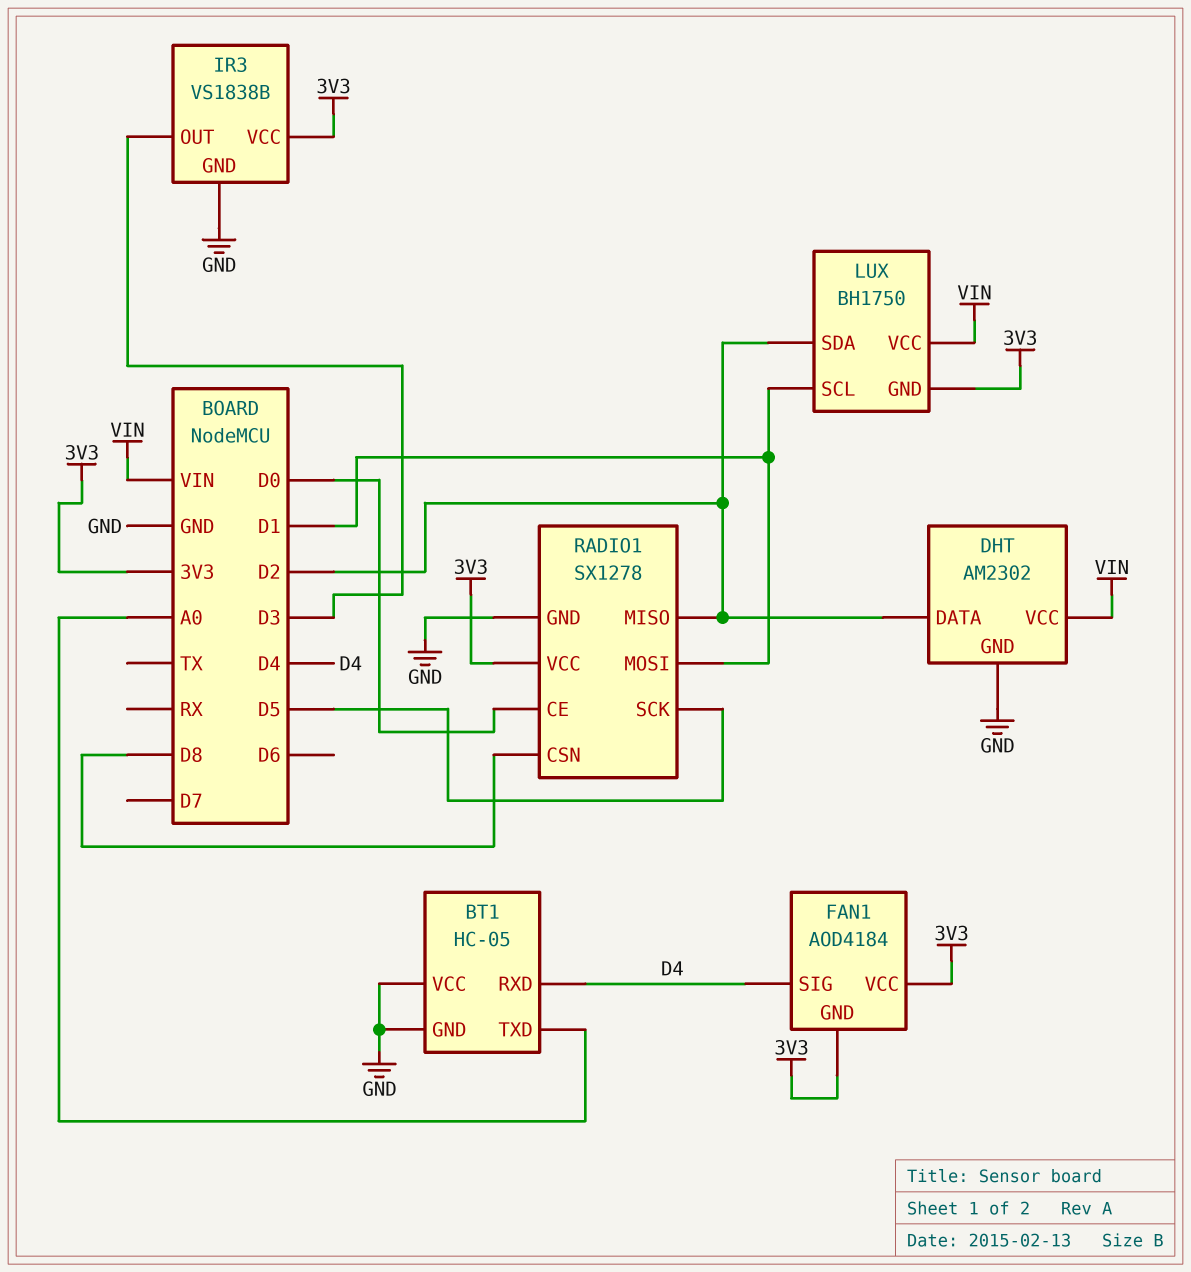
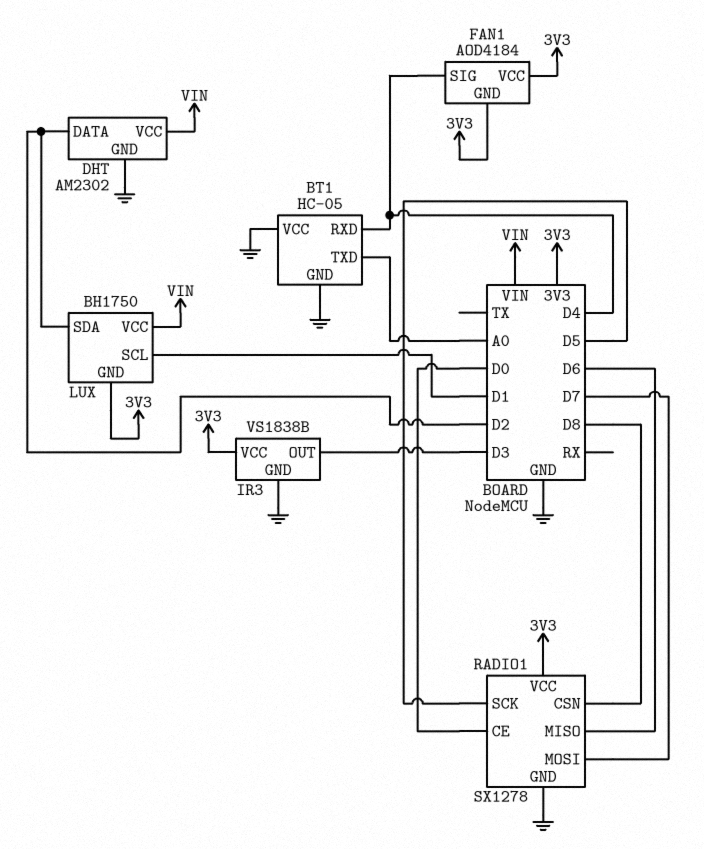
RADIO1 pin MISO: D2 -> D6
RADIO1 pin MOSI: D1 -> D7

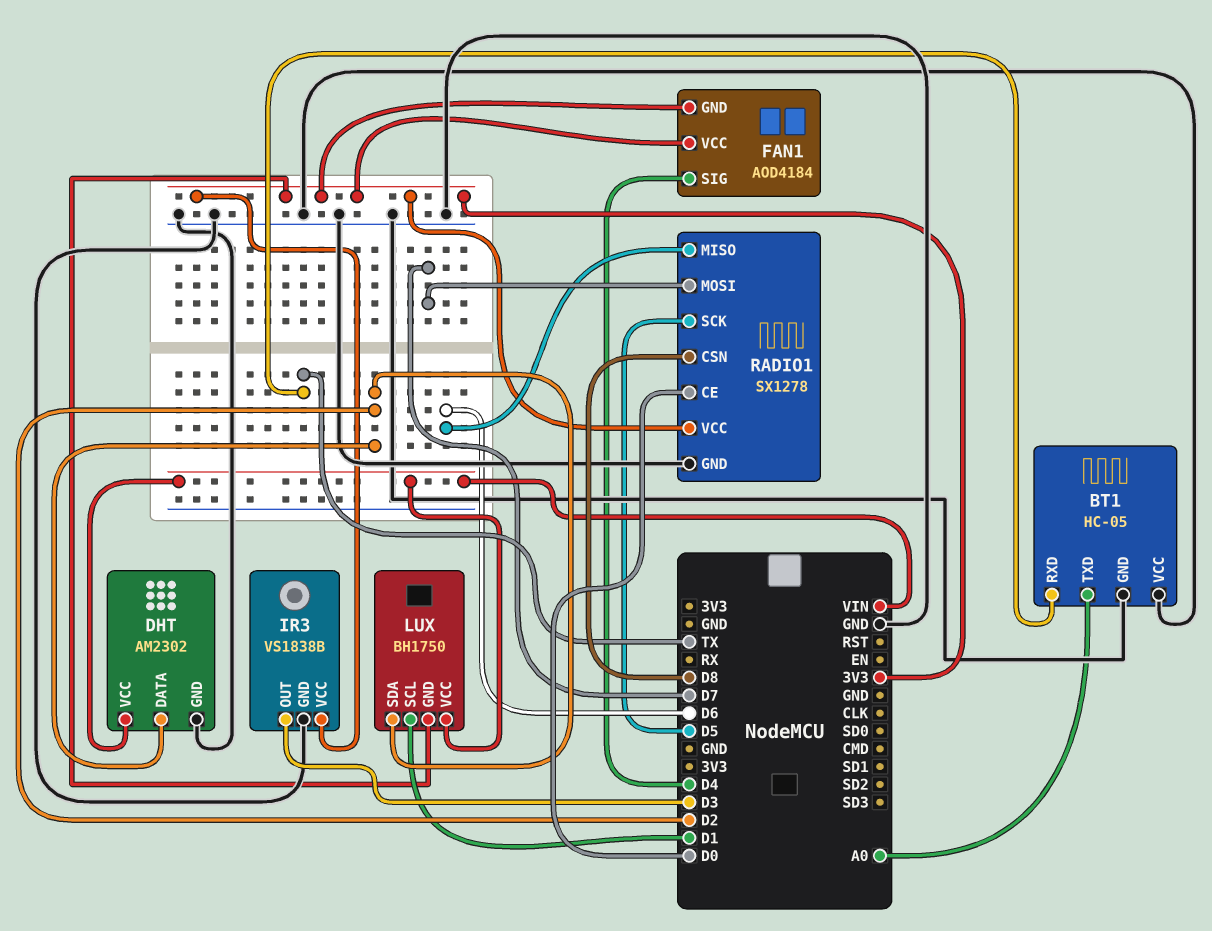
BT1 pin RXD: D4 -> TX

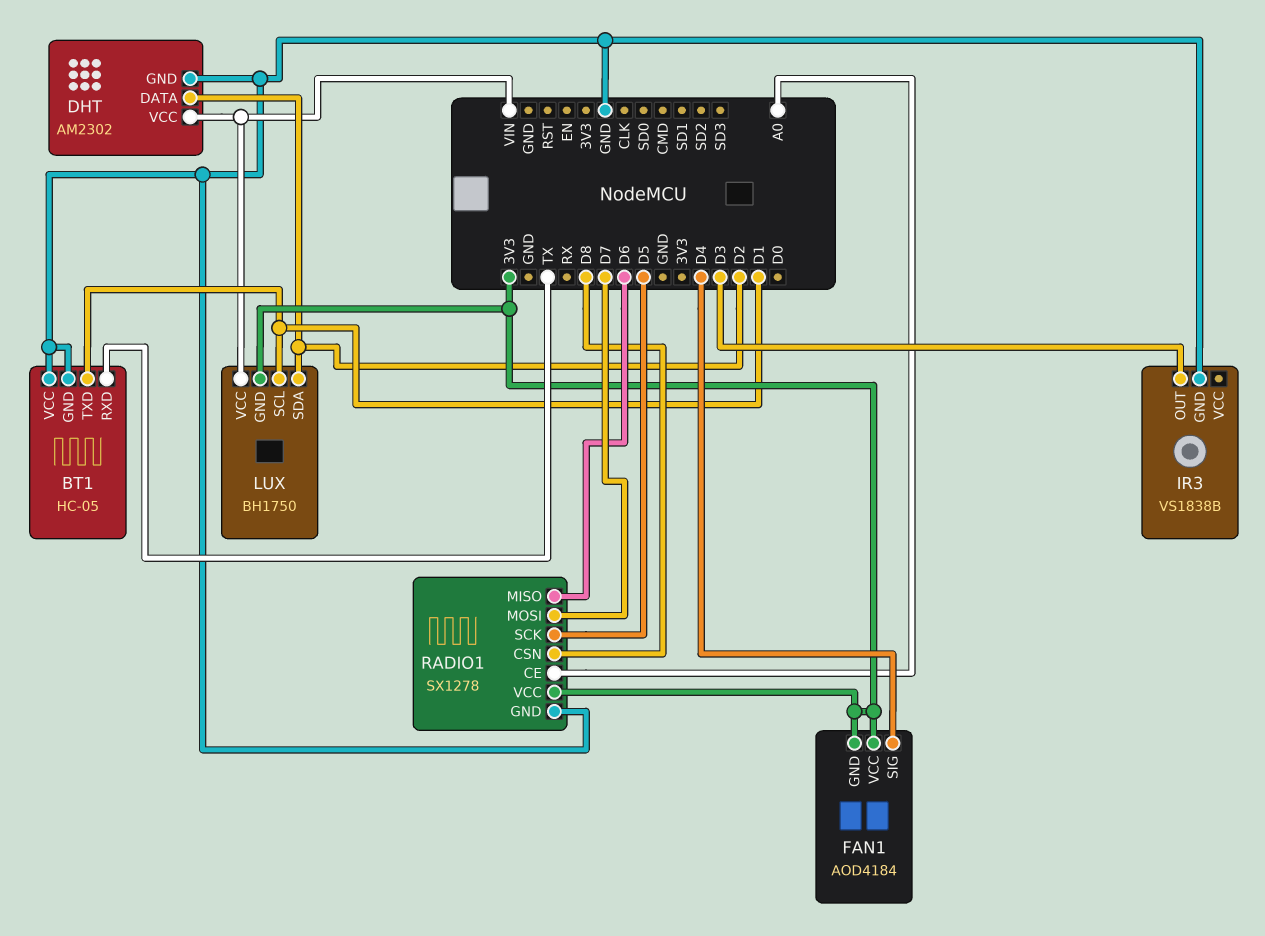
BT1 pin TXD: A0 -> D1
IR3 pin VCC: 3V3 -> none
RADIO1 pin CE: D0 -> A0

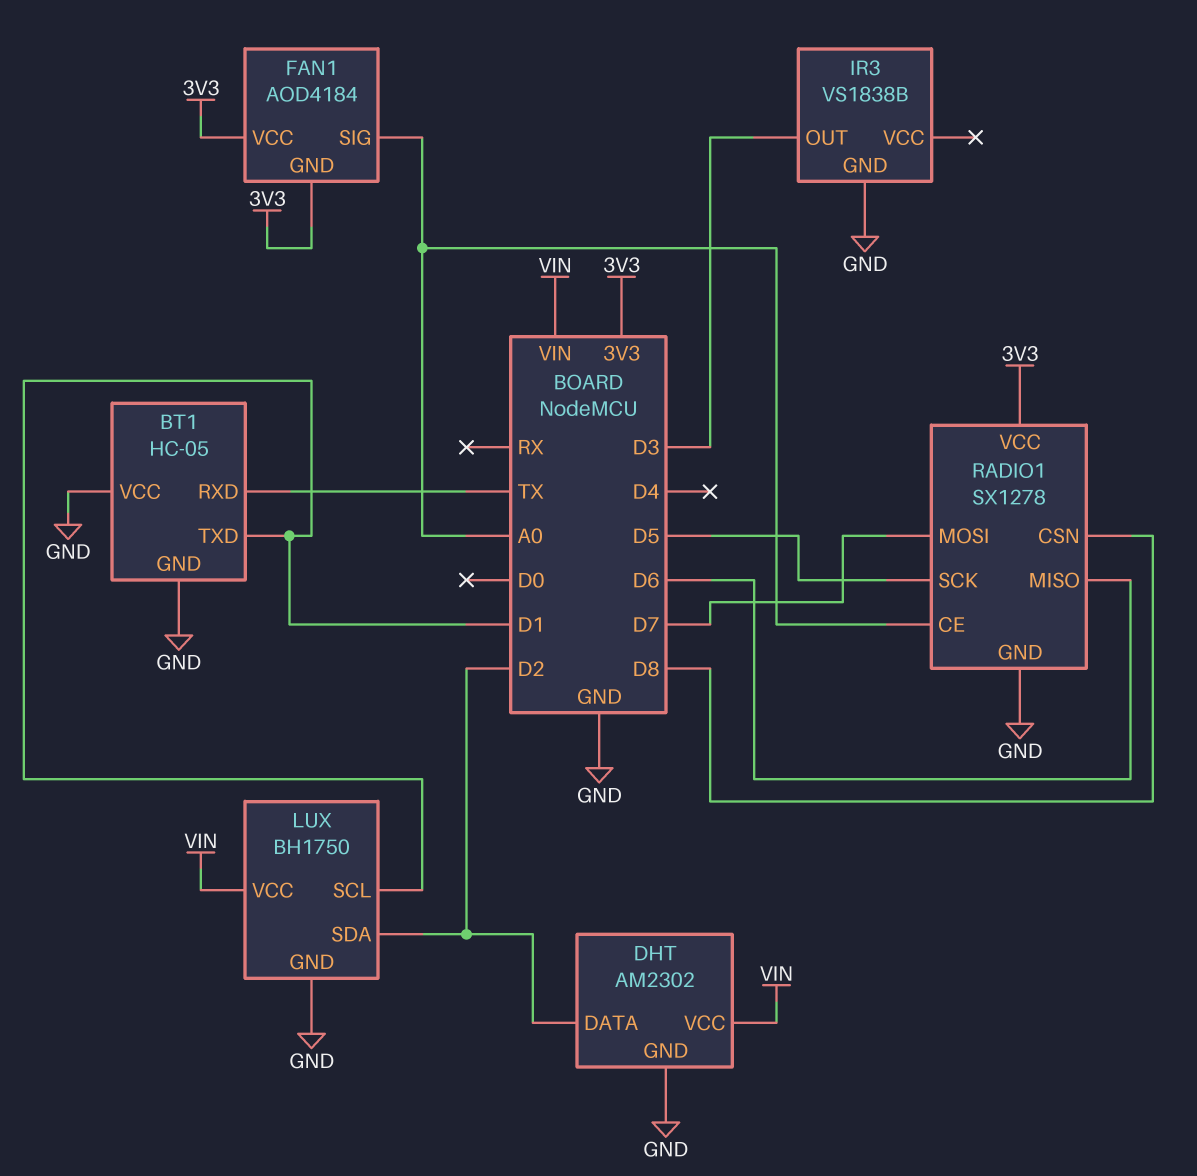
FAN1 pin SIG: D4 -> A0
LUX pin GND: 3V3 -> GND

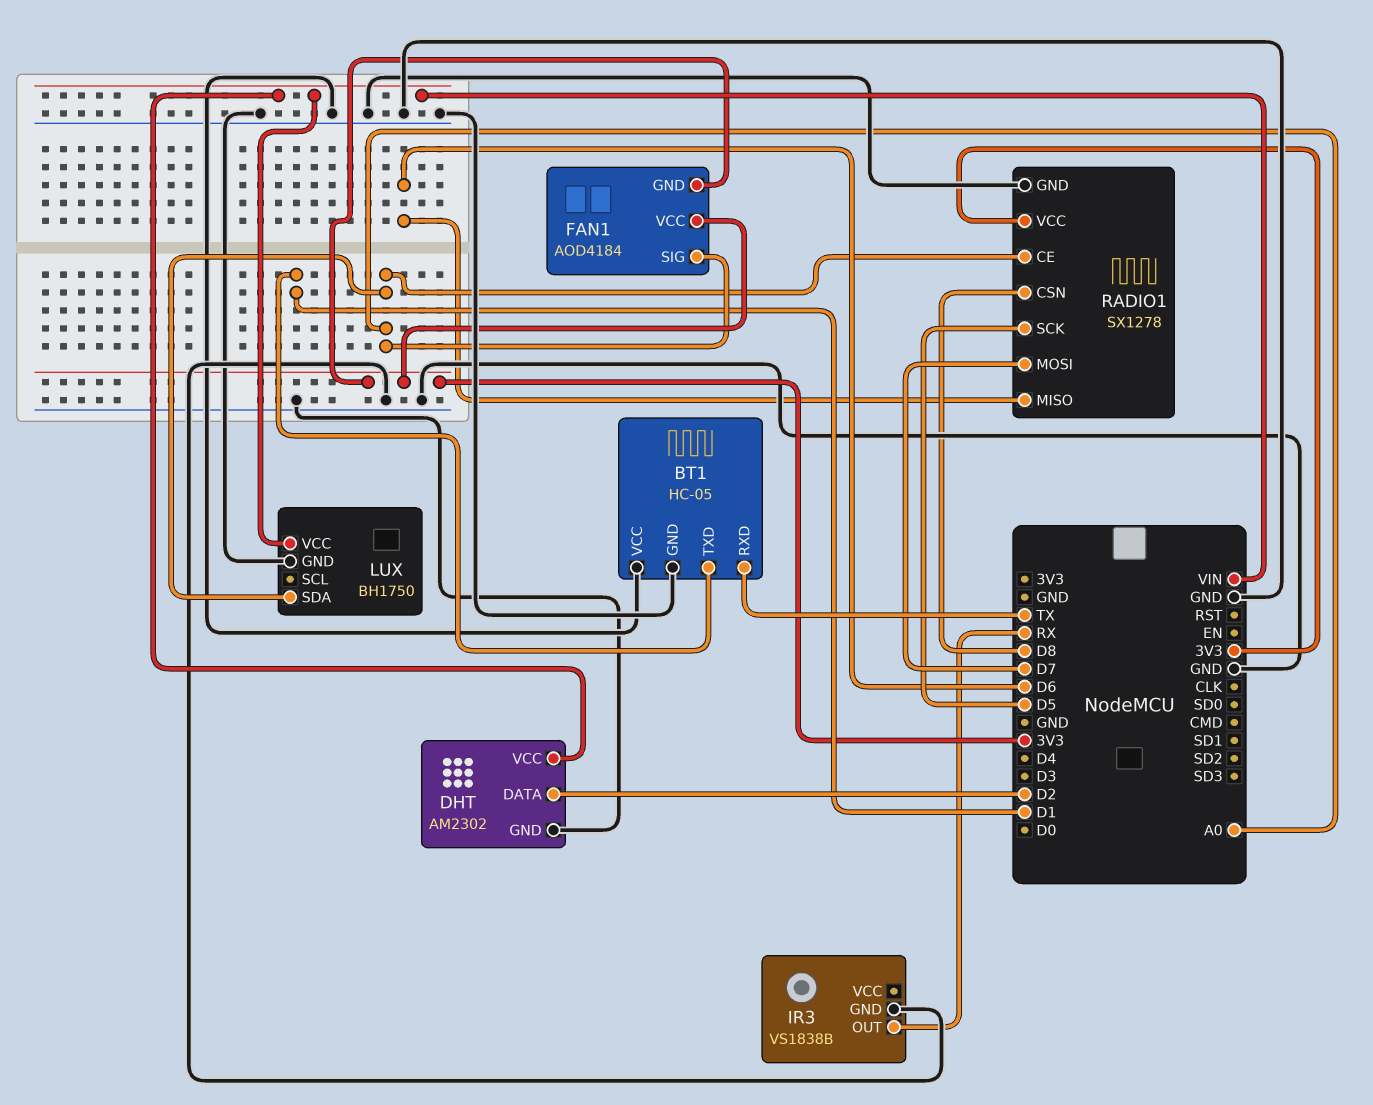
IR3 pin OUT: D3 -> RX
LUX pin SCL: D1 -> none
LUX pin SDA: D2 -> A0

